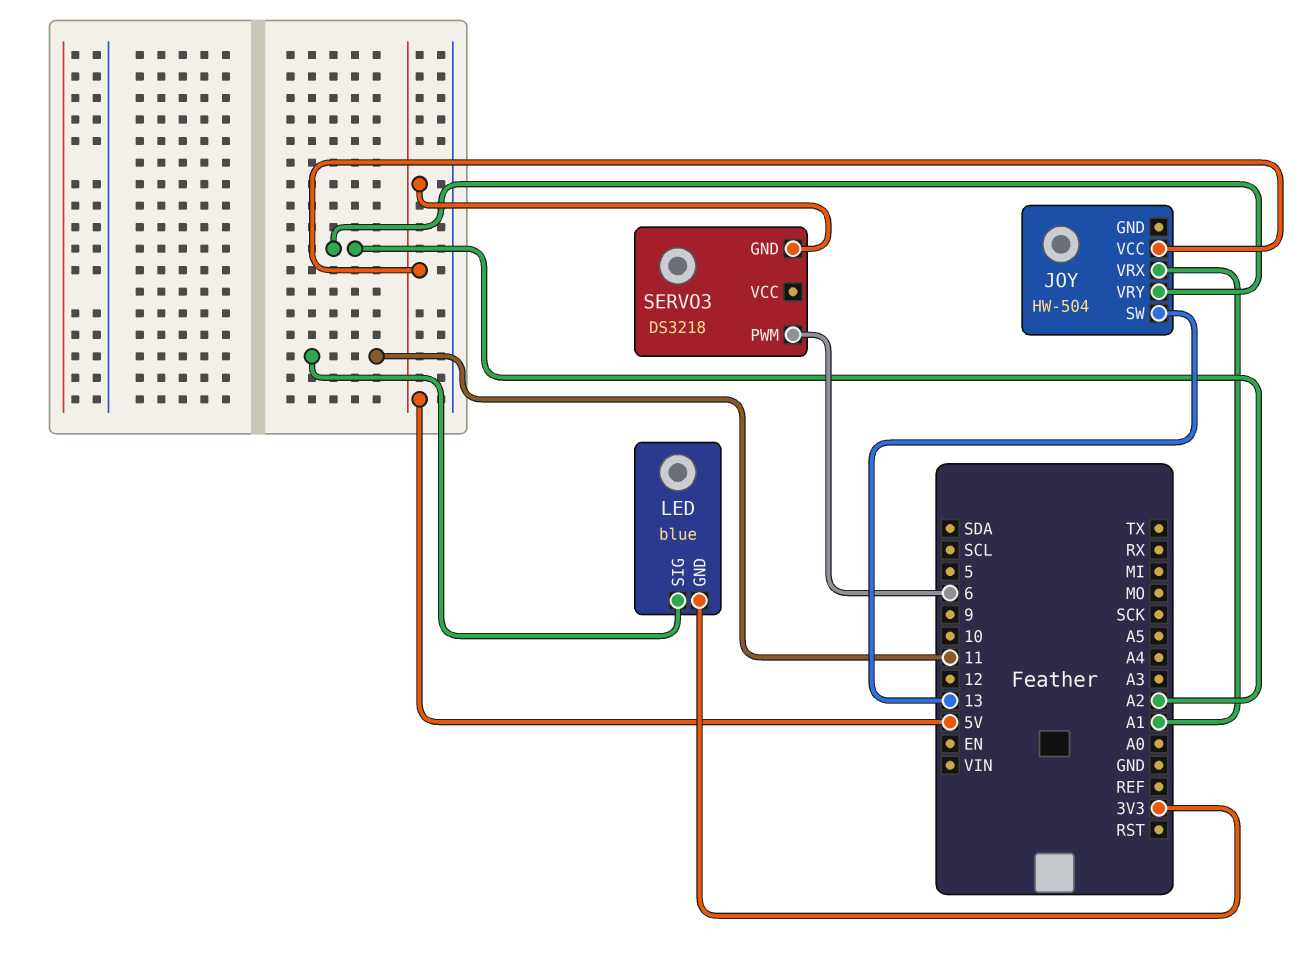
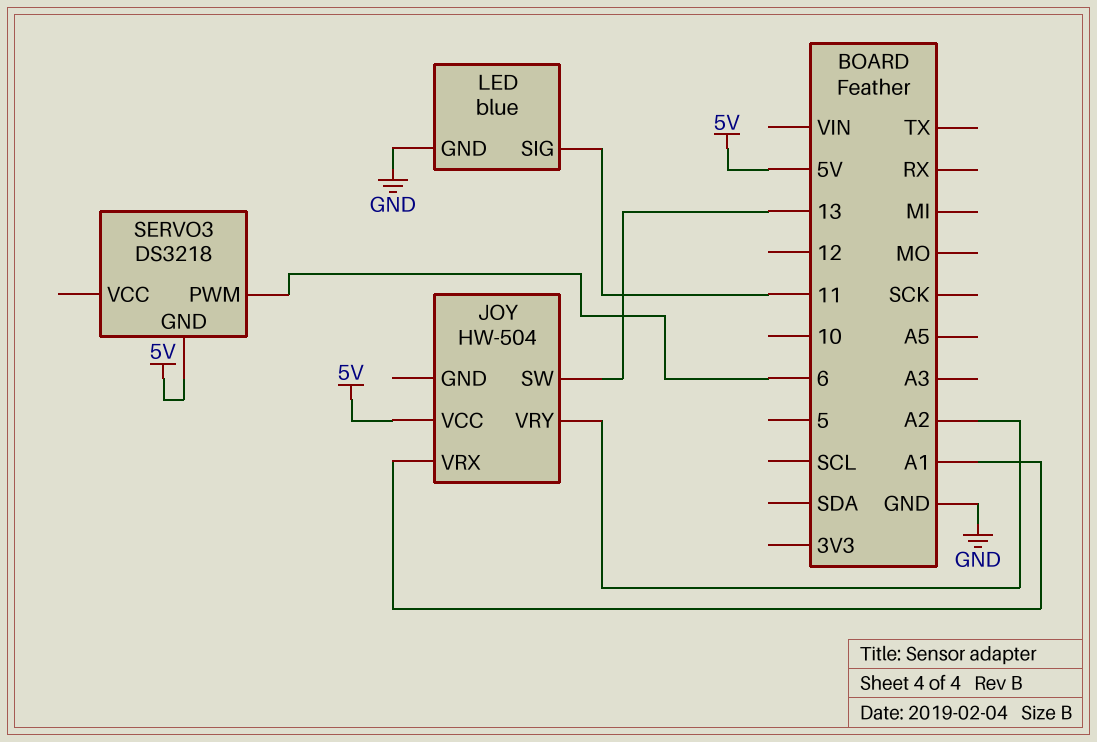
LED pin GND: 3V3 -> GND

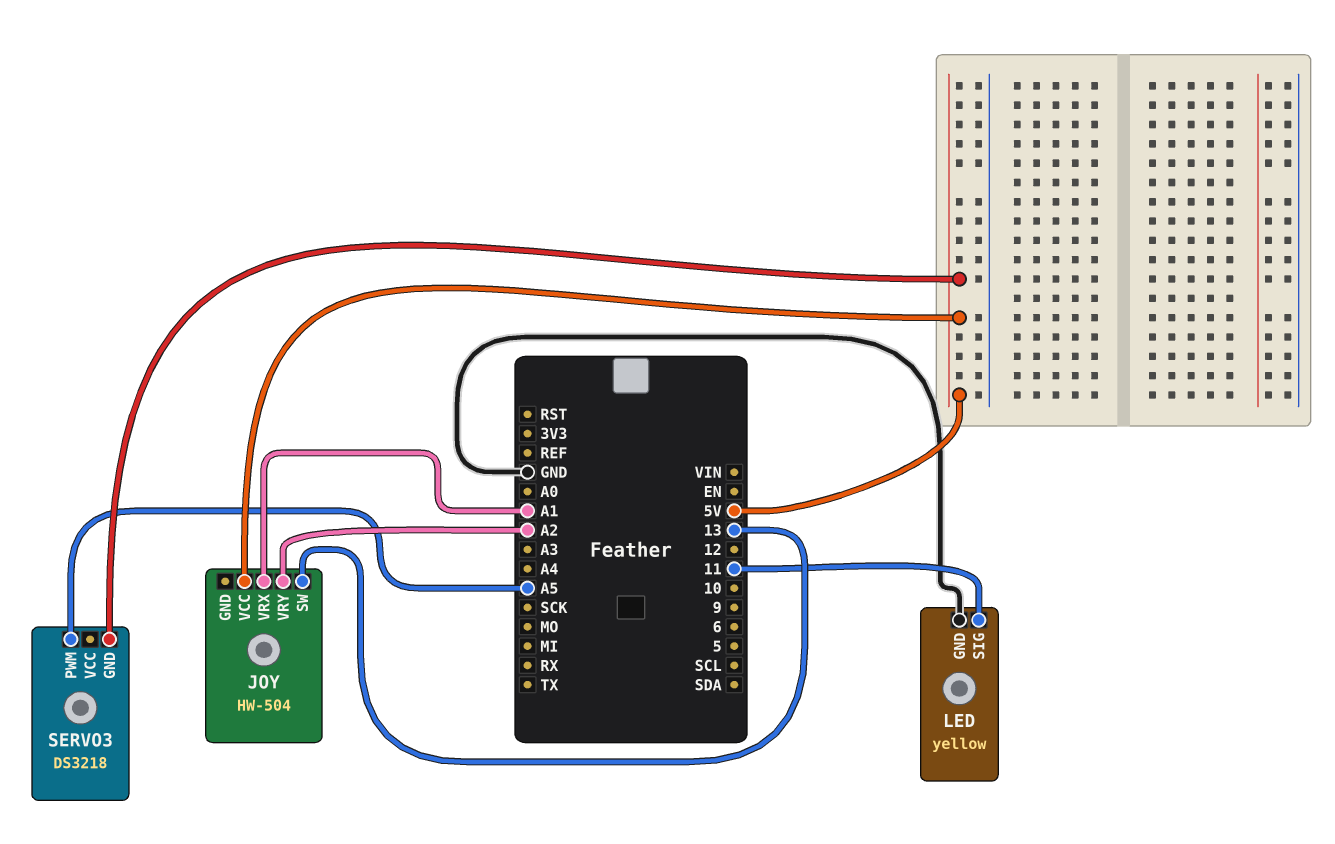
LED: blue -> yellow
SERVO3 pin PWM: 6 -> A5

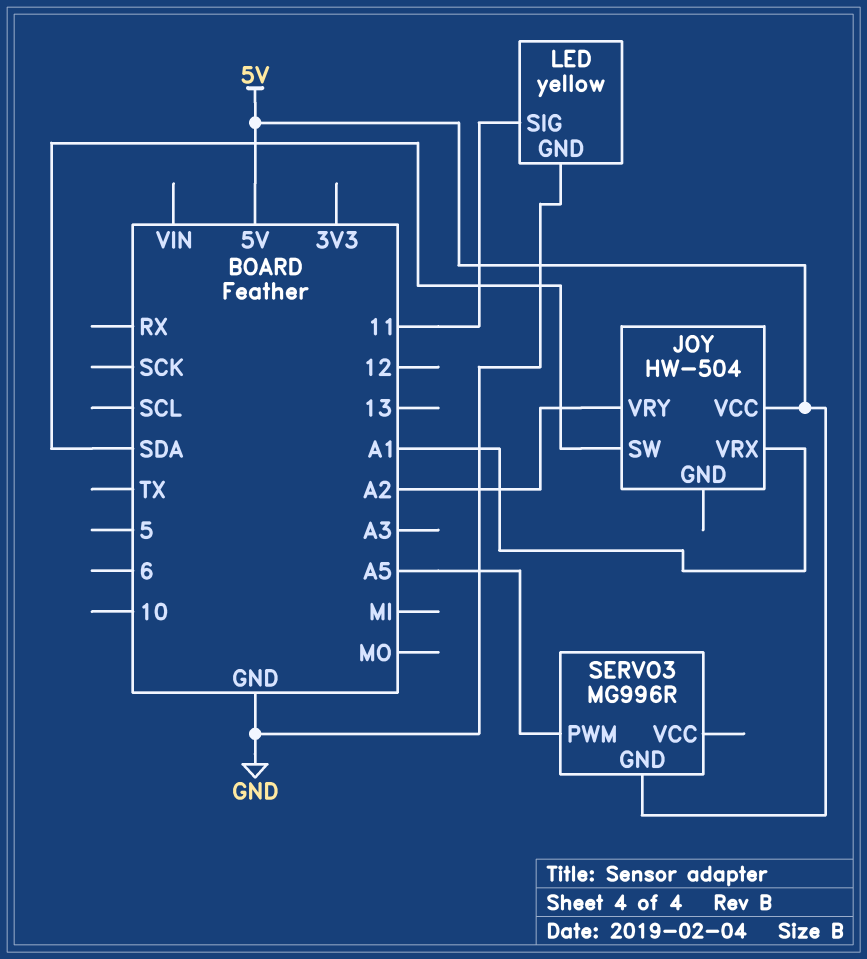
JOY pin SW: 13 -> SDA
SERVO3: DS3218 -> MG996R

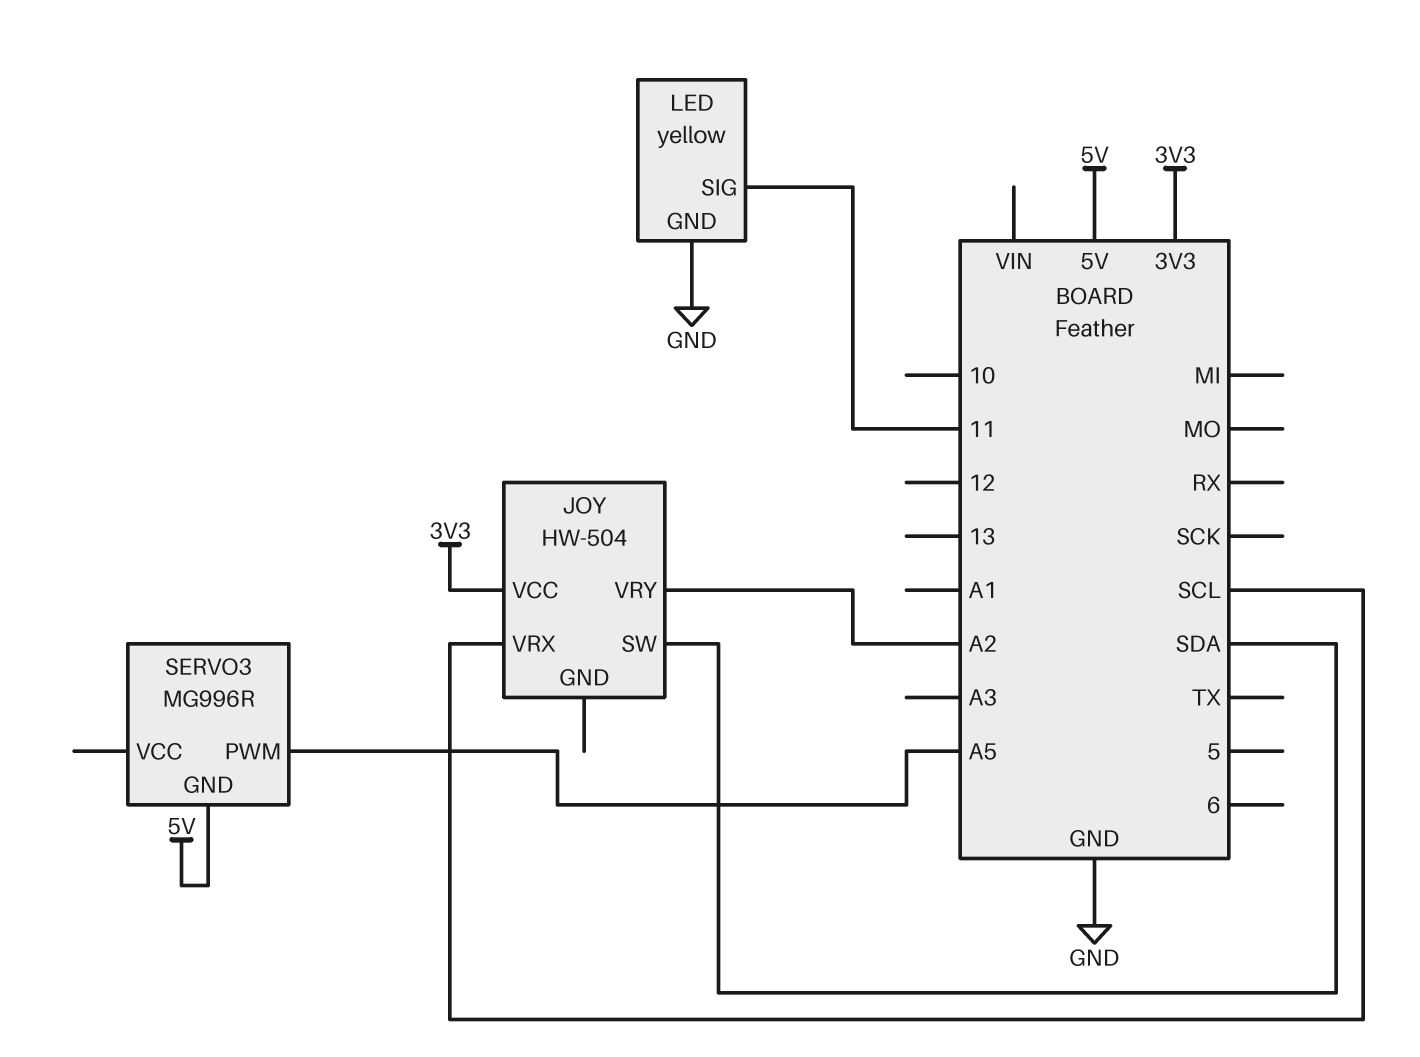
JOY pin VCC: 5V -> 3V3
JOY pin VRX: A1 -> SCL

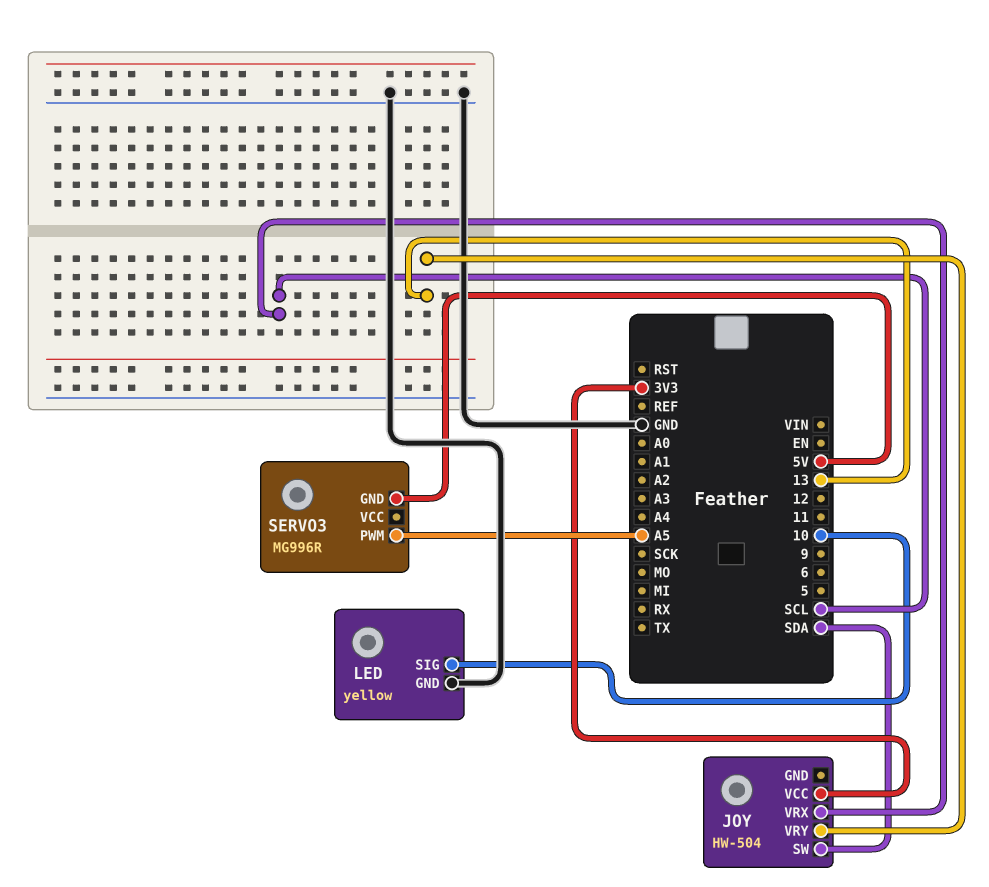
JOY pin VRY: A2 -> 13
LED pin SIG: 11 -> 10

